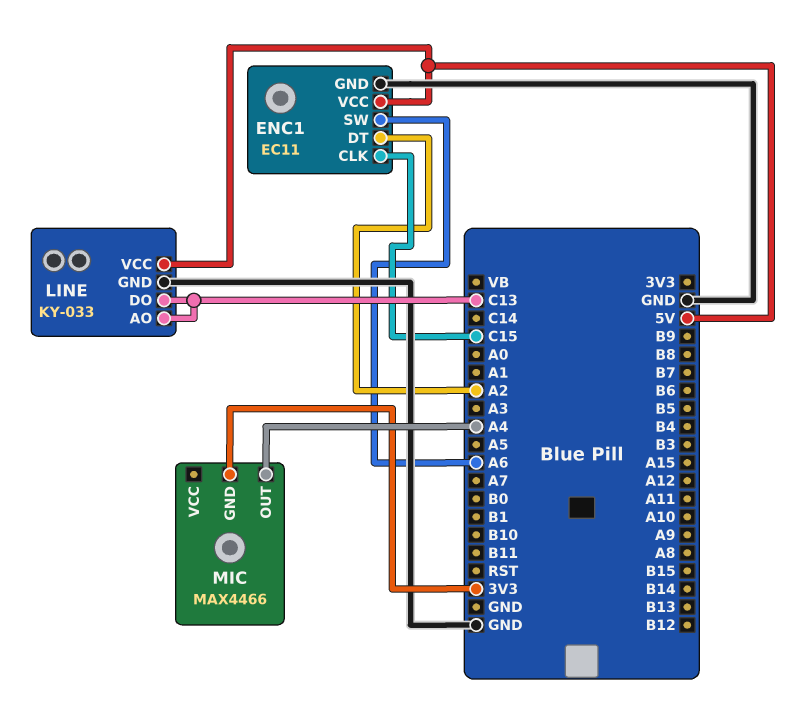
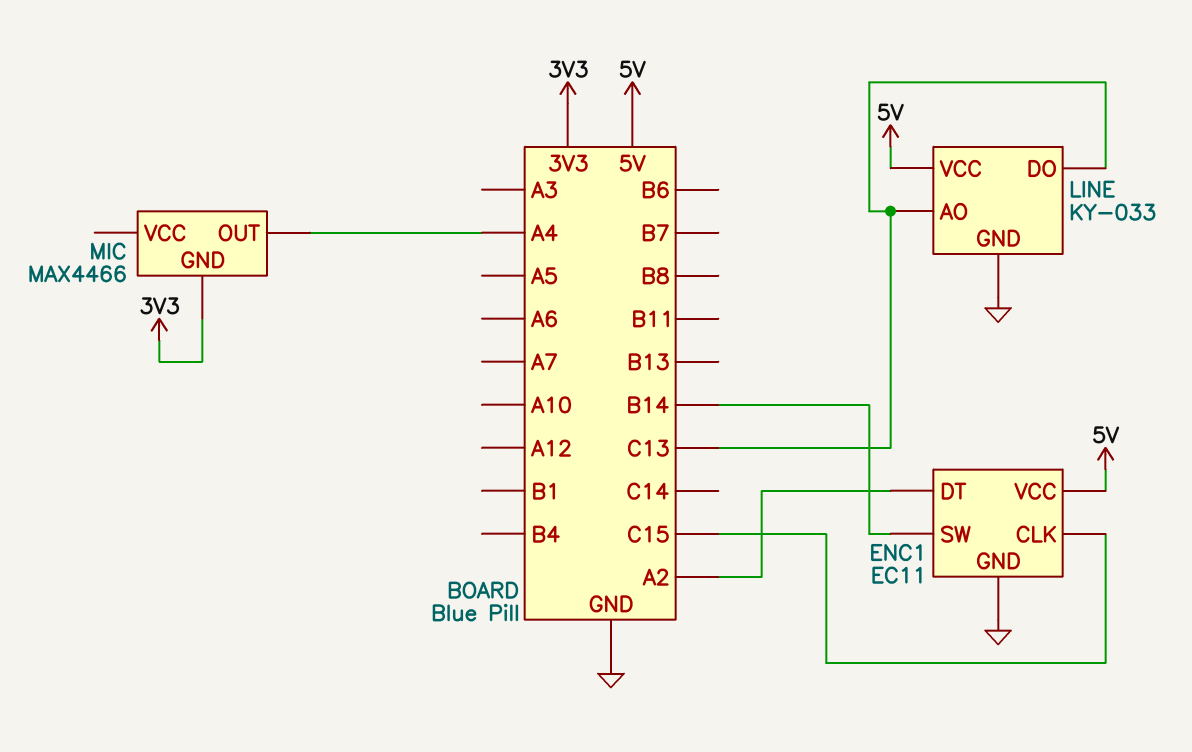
ENC1 pin SW: A6 -> B14

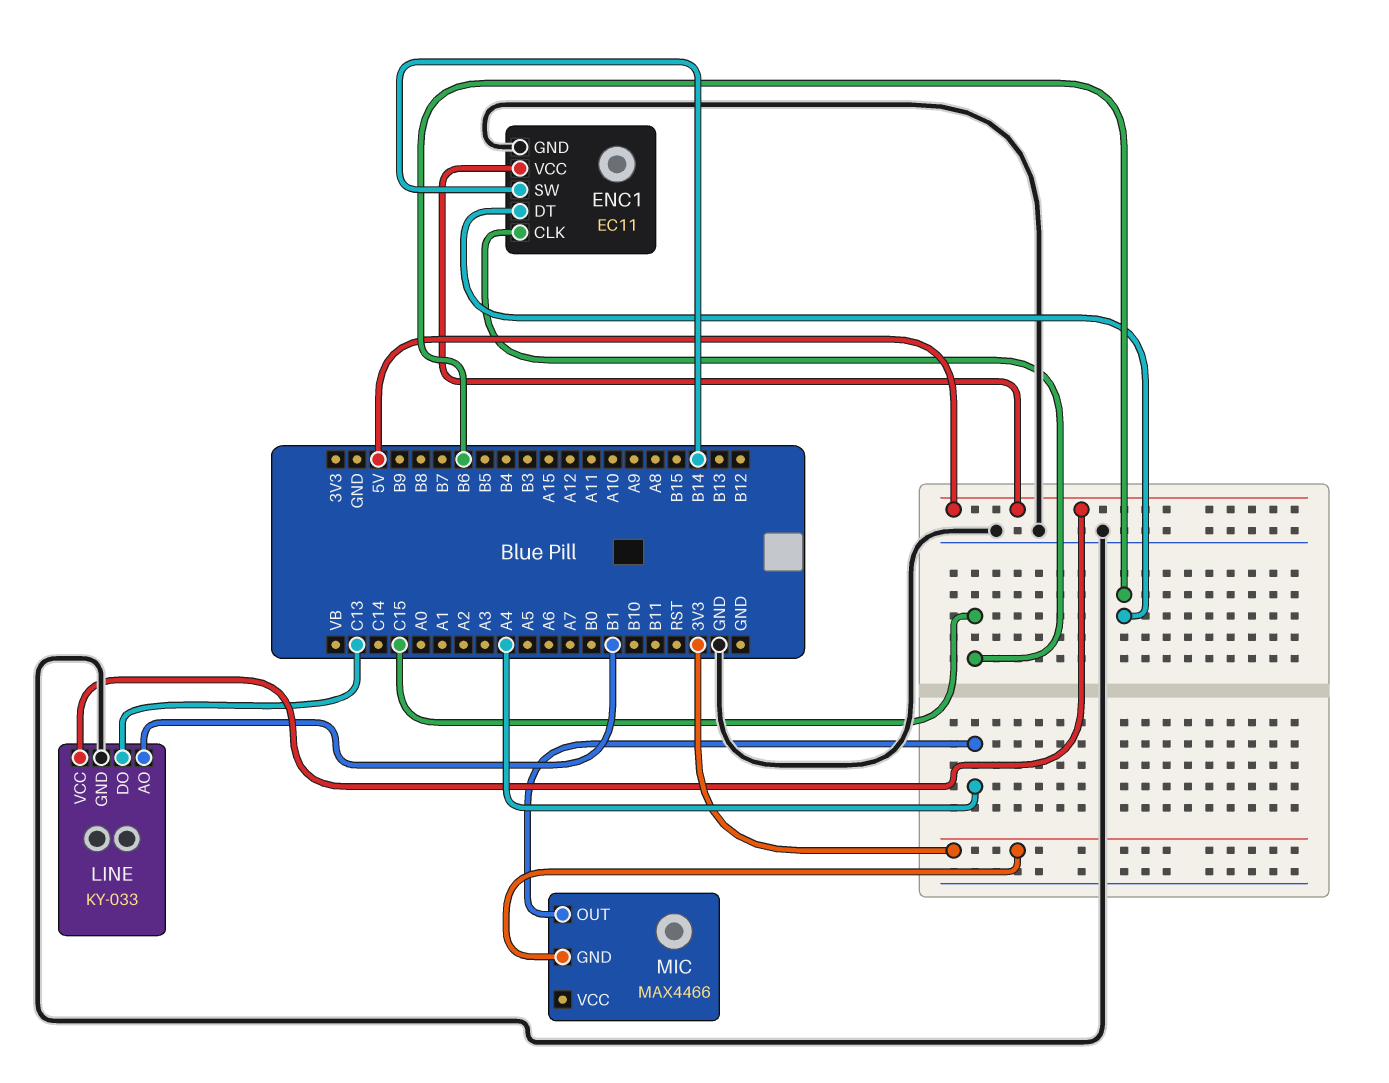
ENC1 pin DT: A2 -> B6
LINE pin AO: C13 -> B1

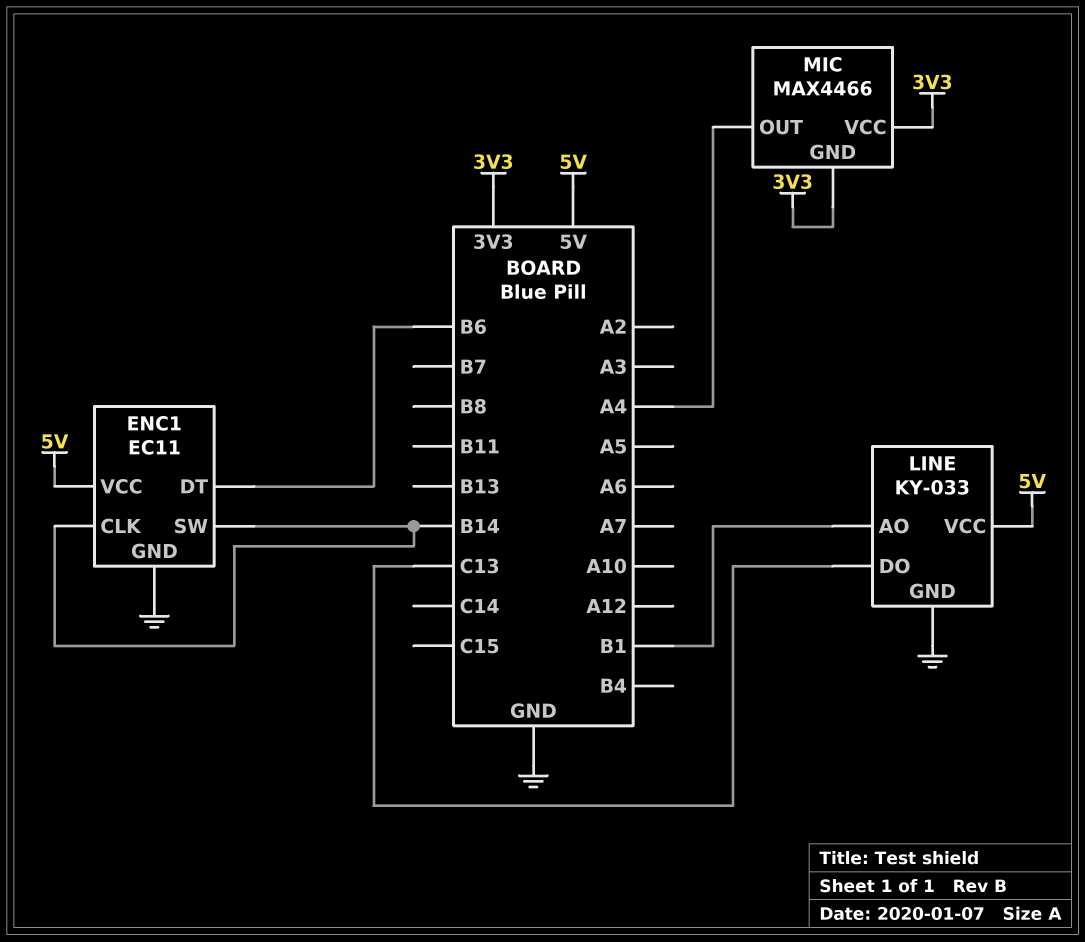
ENC1 pin CLK: C15 -> B14
MIC pin VCC: none -> 3V3

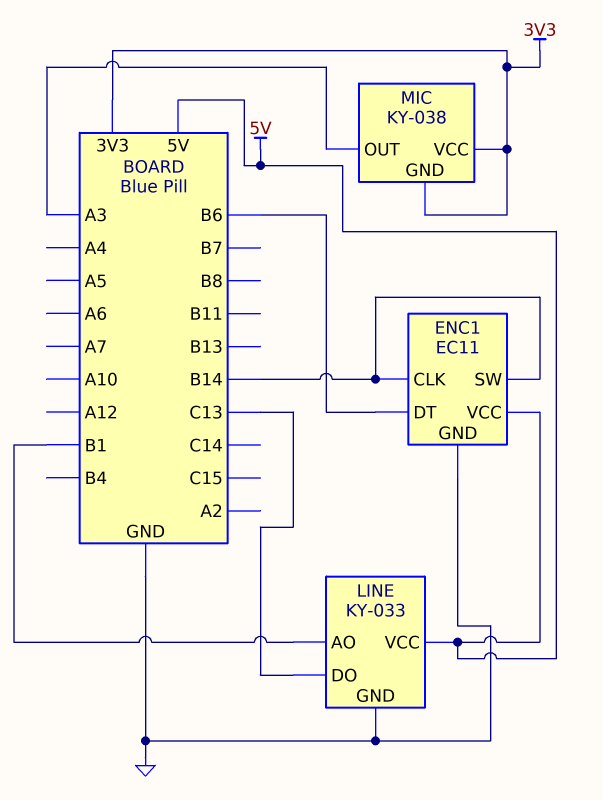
MIC: MAX4466 -> KY-038
MIC pin OUT: A4 -> A3

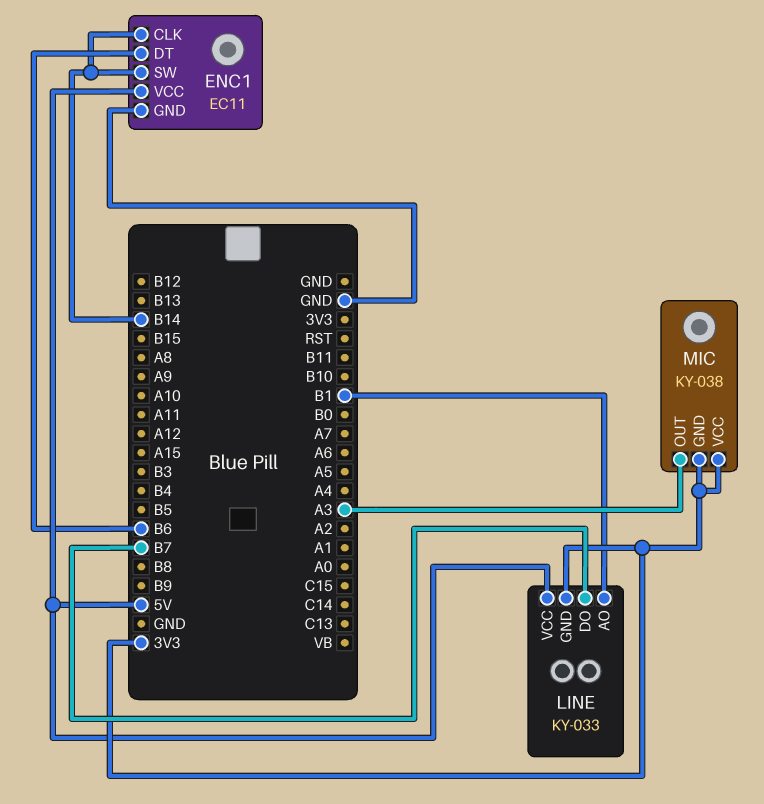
LINE pin DO: C13 -> B7
LINE pin GND: GND -> 3V3

